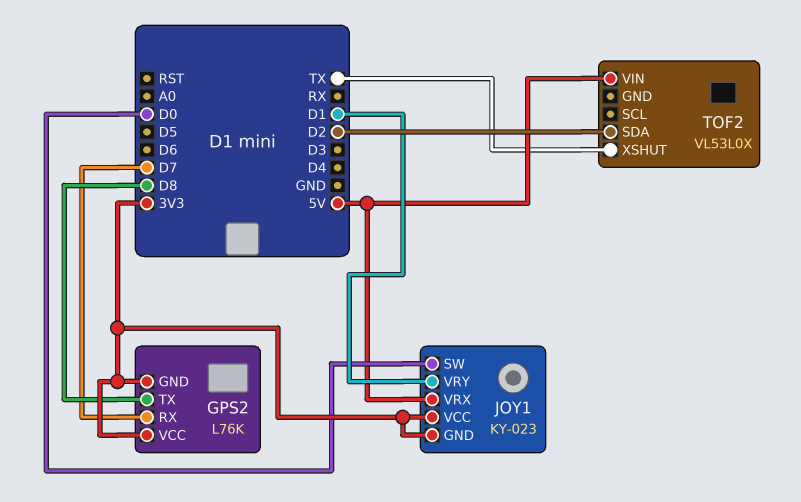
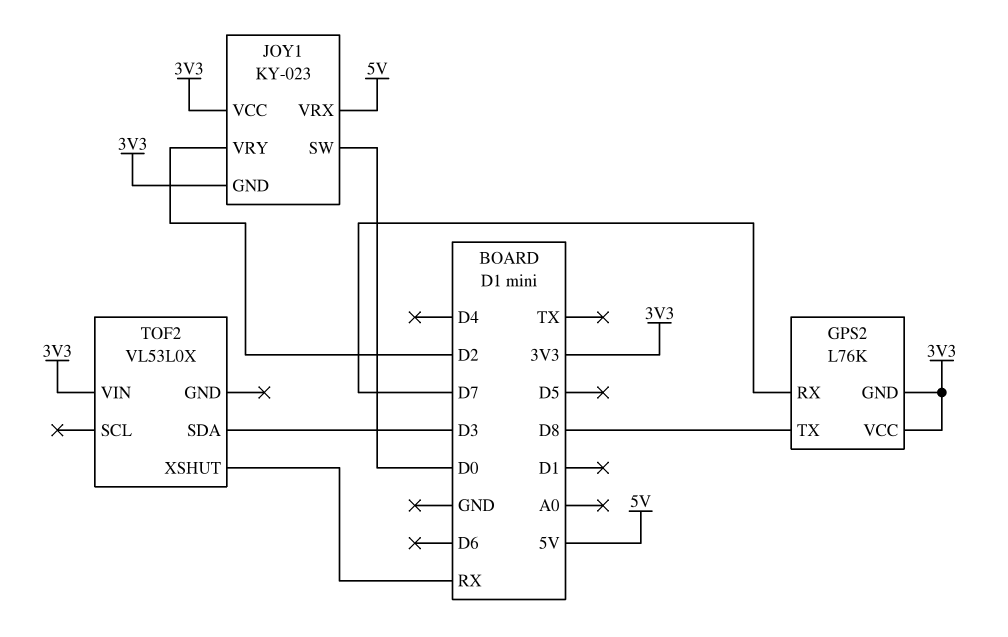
JOY1 pin VRY: D1 -> D2
TOF2 pin SDA: D2 -> D3
TOF2 pin VIN: 5V -> 3V3
TOF2 pin XSHUT: TX -> RX

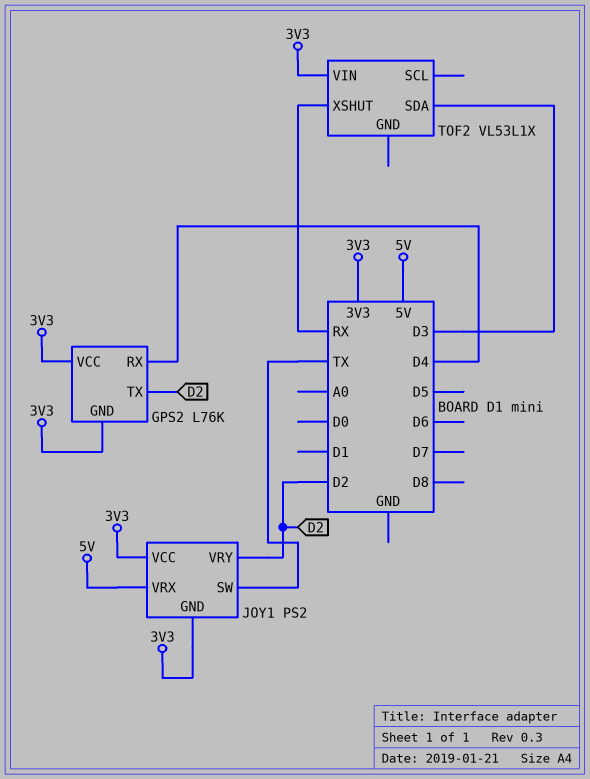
GPS2 pin RX: D7 -> D4
GPS2 pin TX: D8 -> D2
JOY1: KY-023 -> PS2
JOY1 pin SW: D0 -> TX
TOF2: VL53L0X -> VL53L1X

